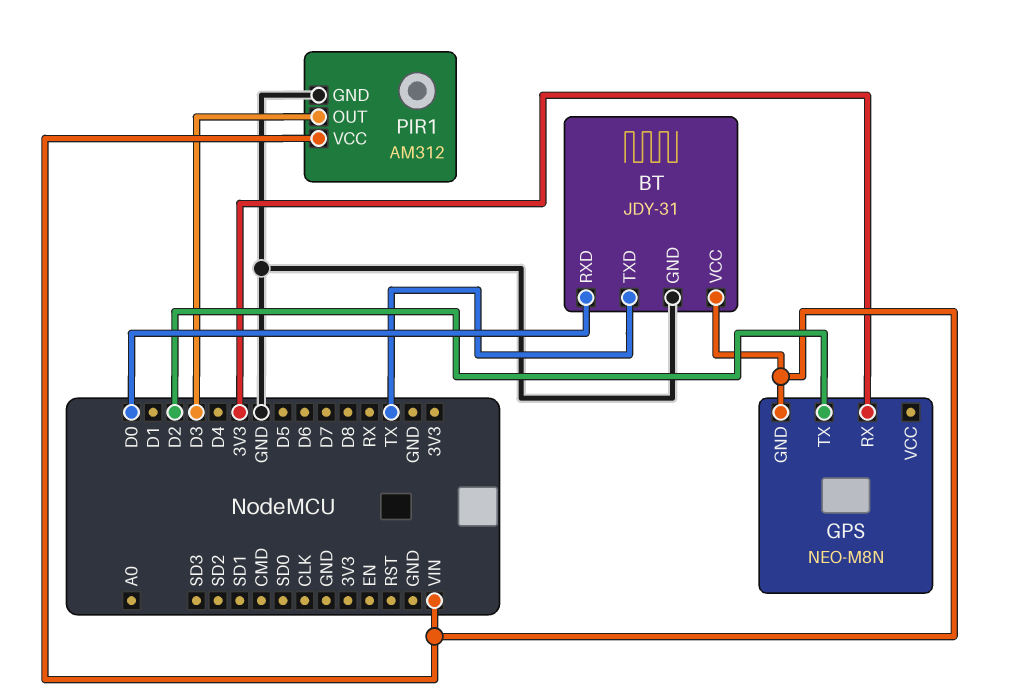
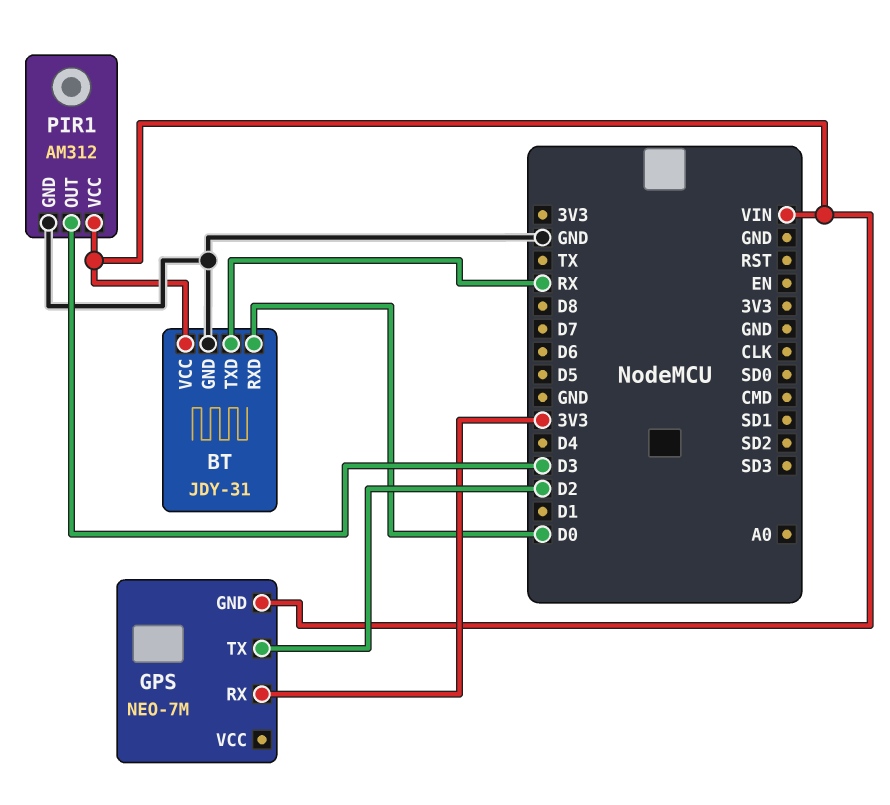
BT pin TXD: TX -> RX
GPS: NEO-M8N -> NEO-7M

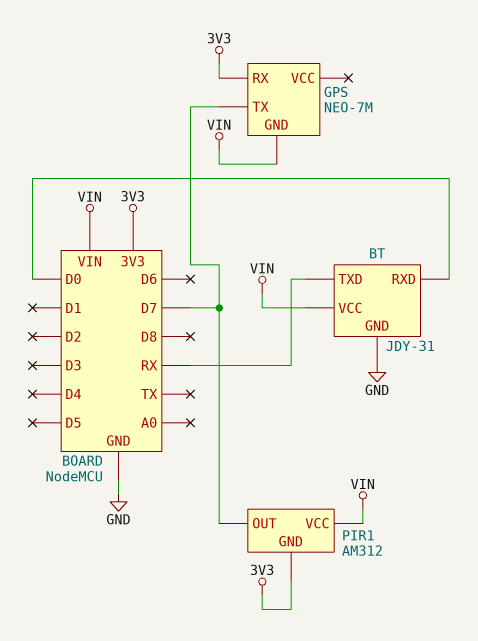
GPS pin TX: D2 -> D7
PIR1 pin GND: GND -> 3V3
PIR1 pin OUT: D3 -> D7

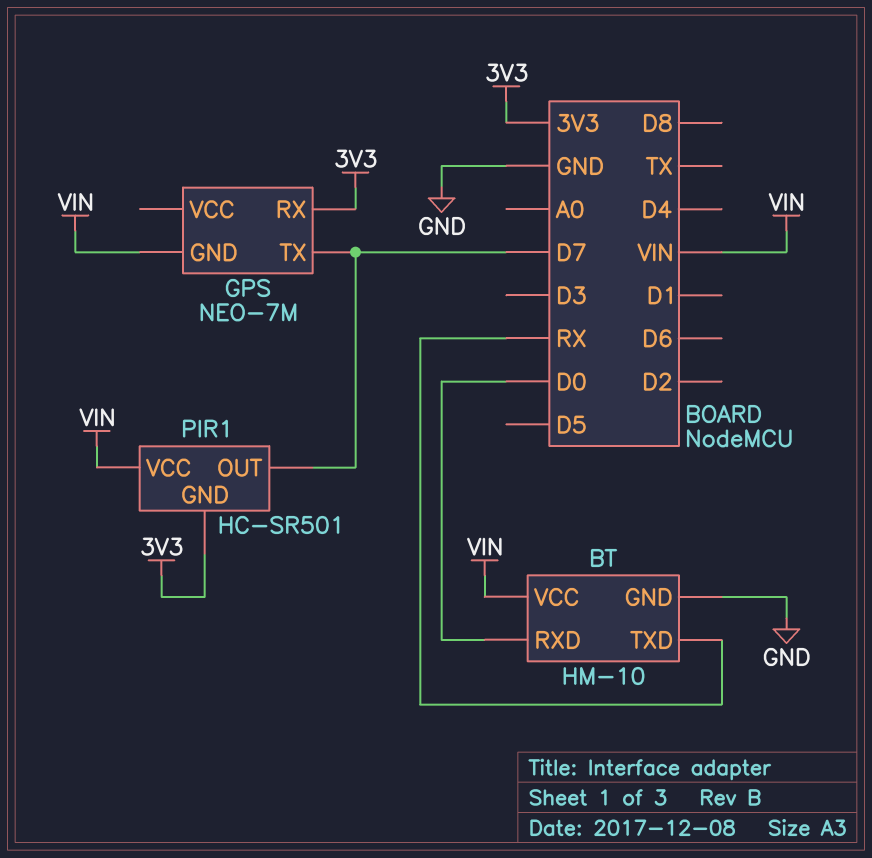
BT: JDY-31 -> HM-10
PIR1: AM312 -> HC-SR501

